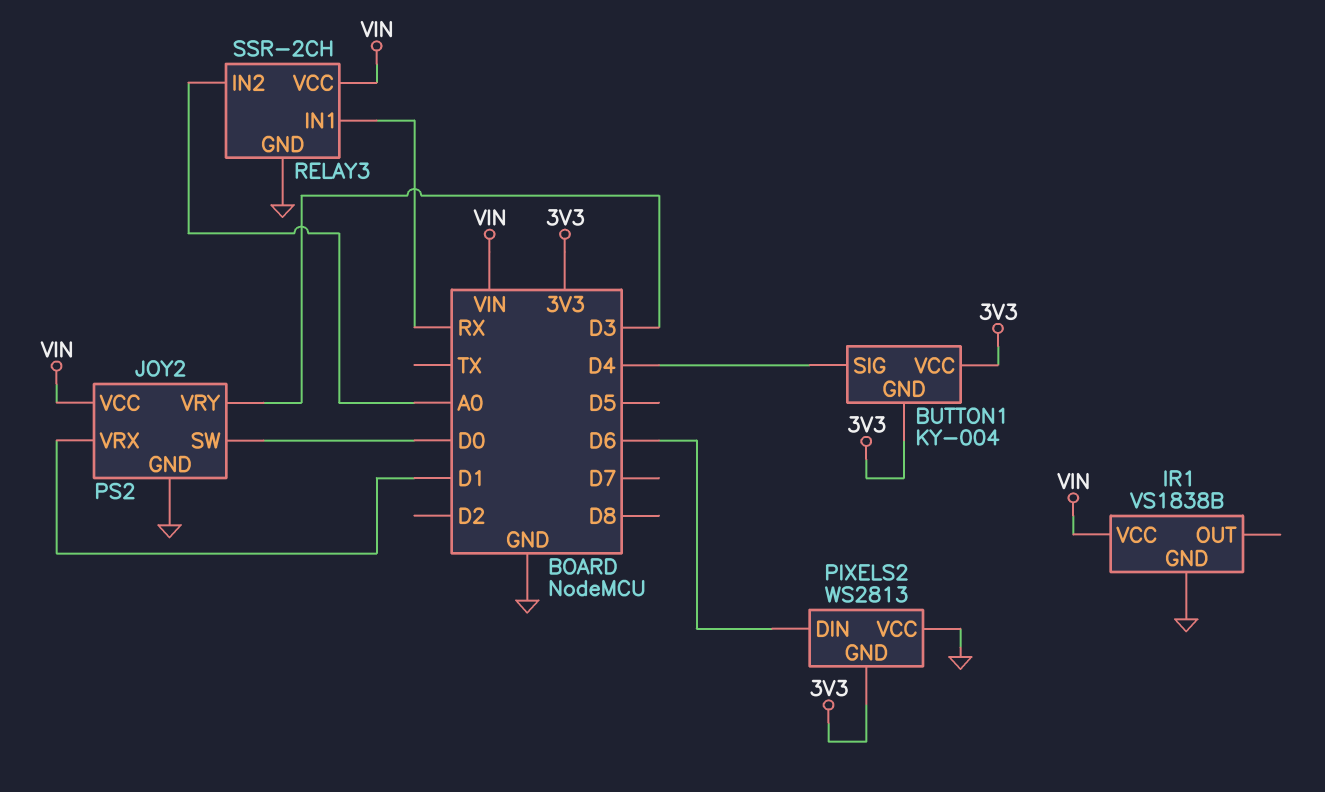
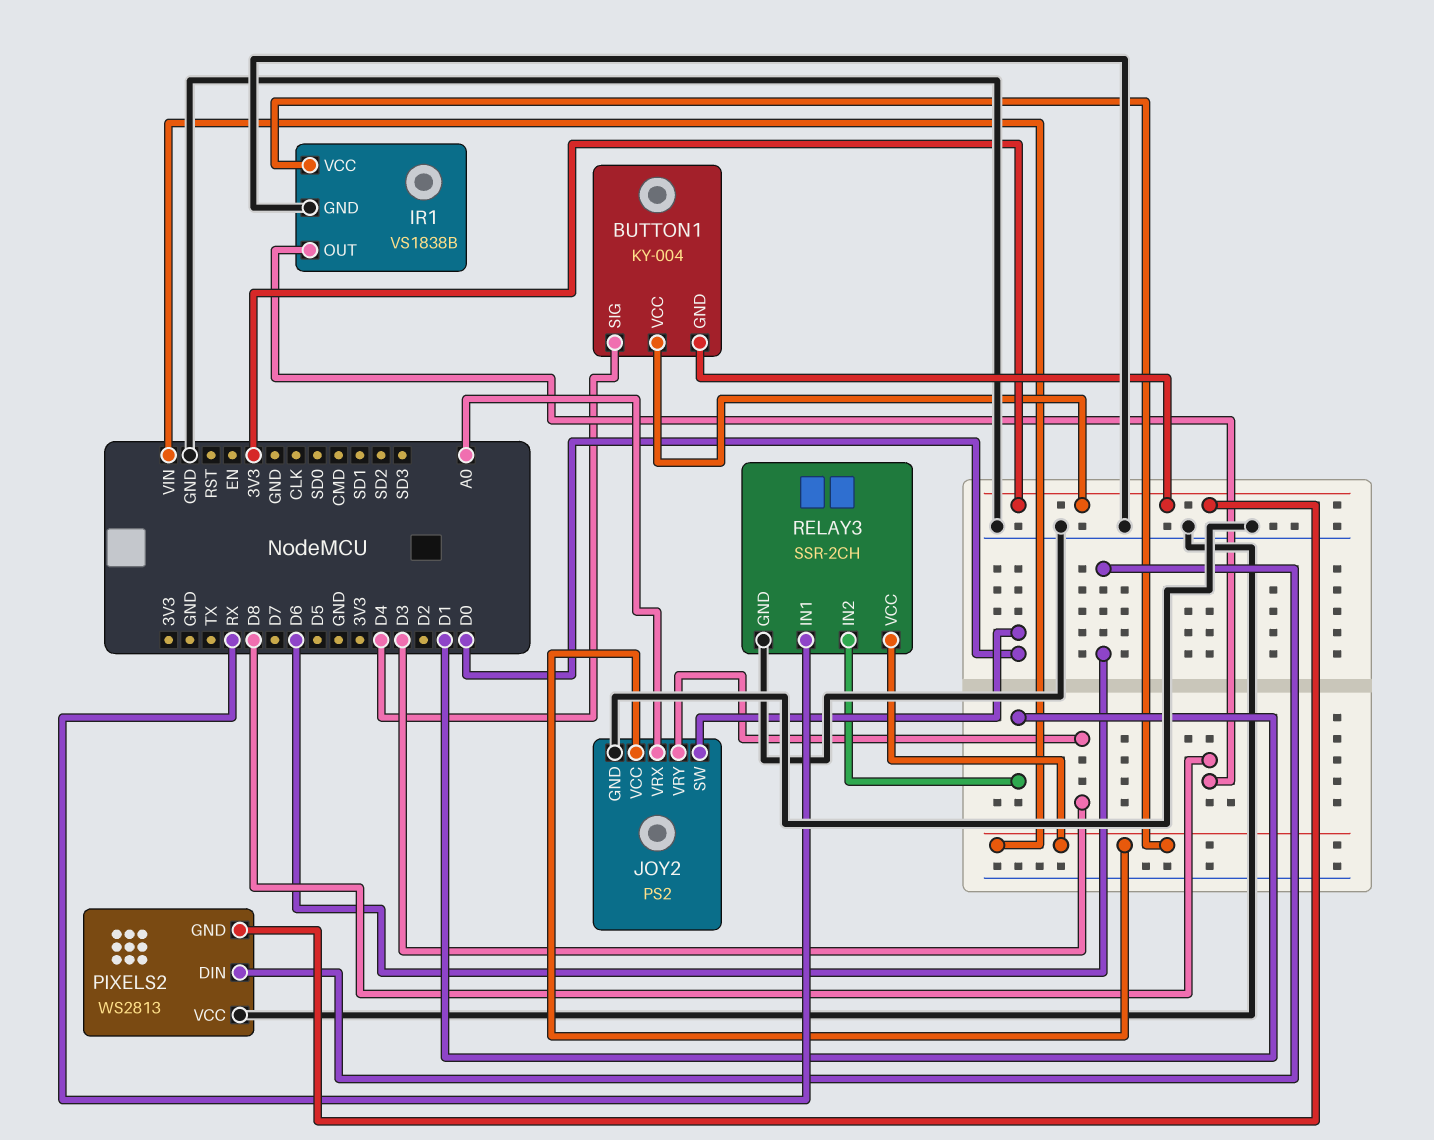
IR1 pin OUT: none -> D8
JOY2 pin VRX: D1 -> A0
RELAY3 pin IN2: A0 -> D1

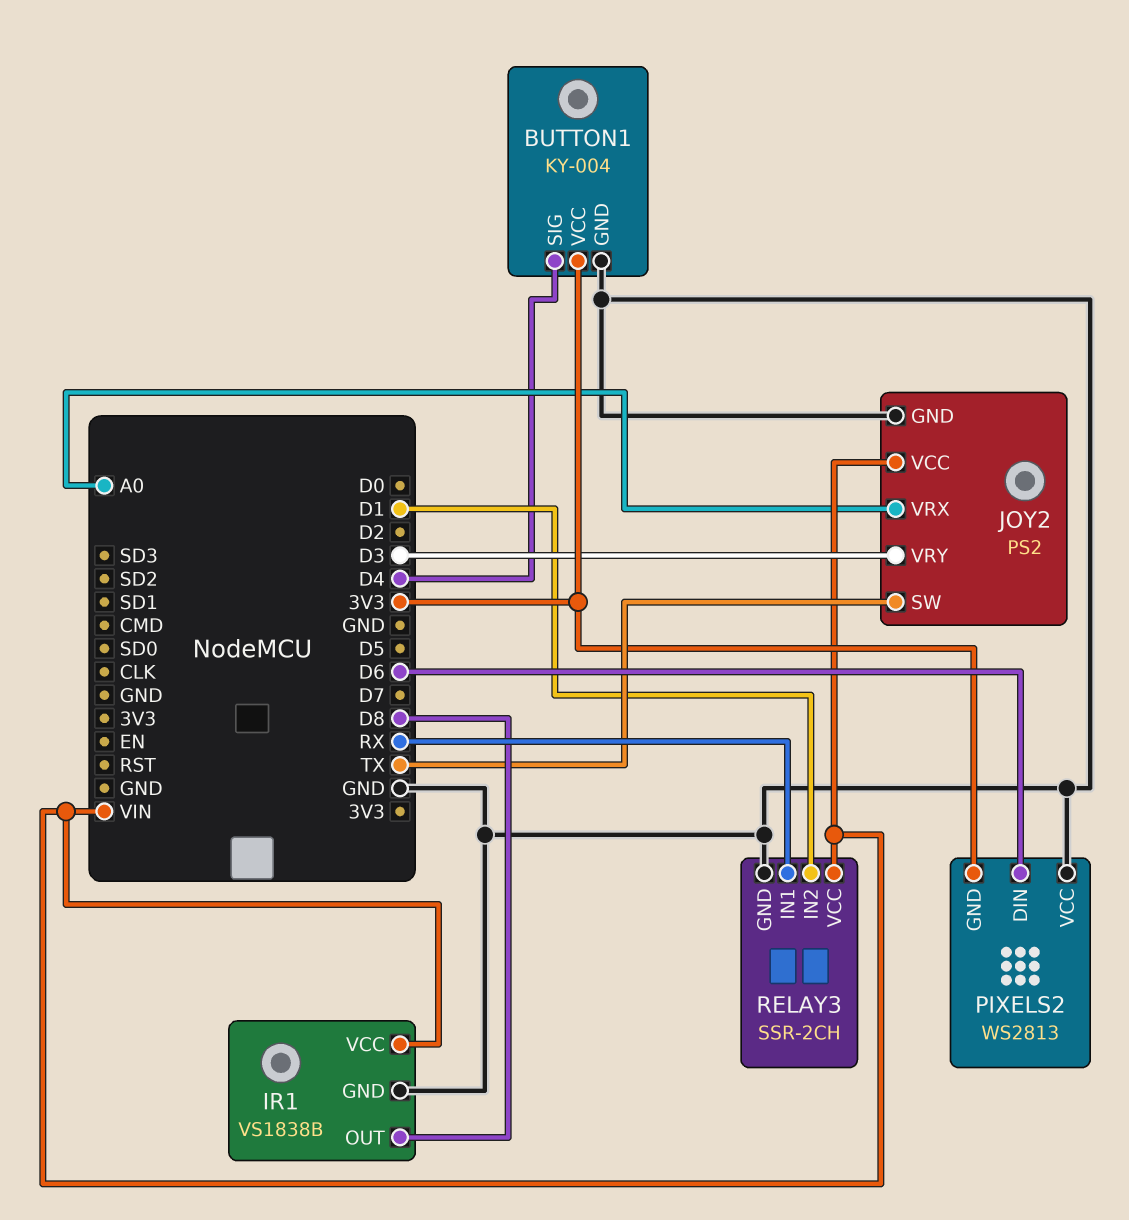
BUTTON1 pin GND: 3V3 -> GND
JOY2 pin SW: D0 -> TX

